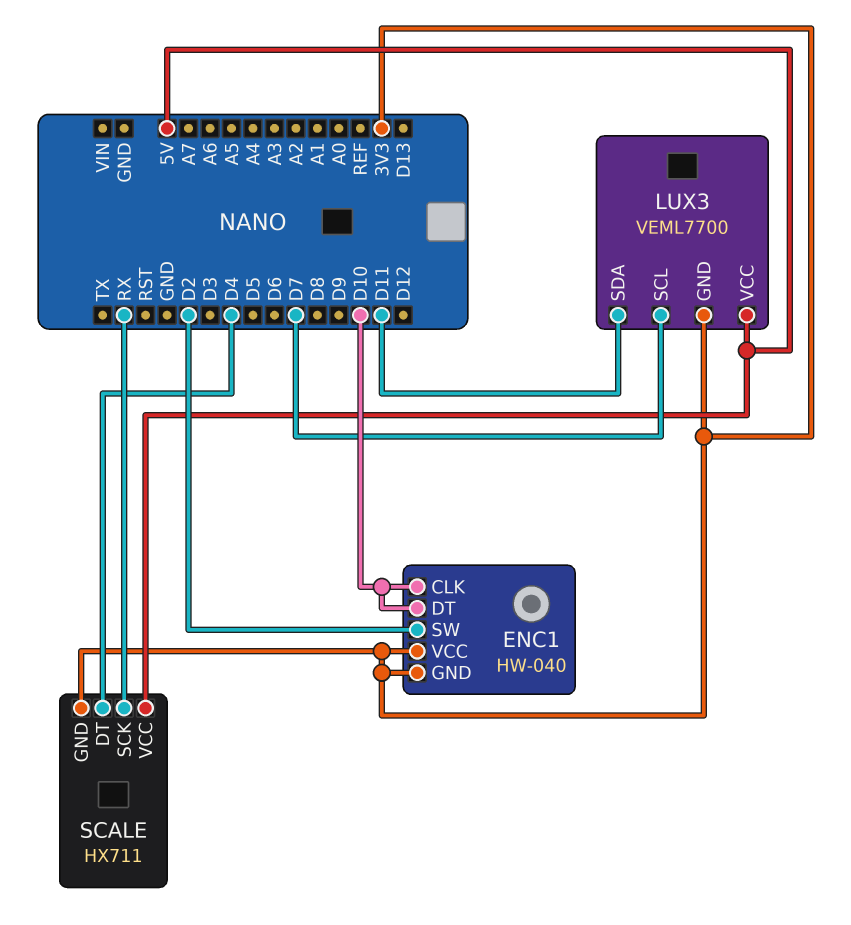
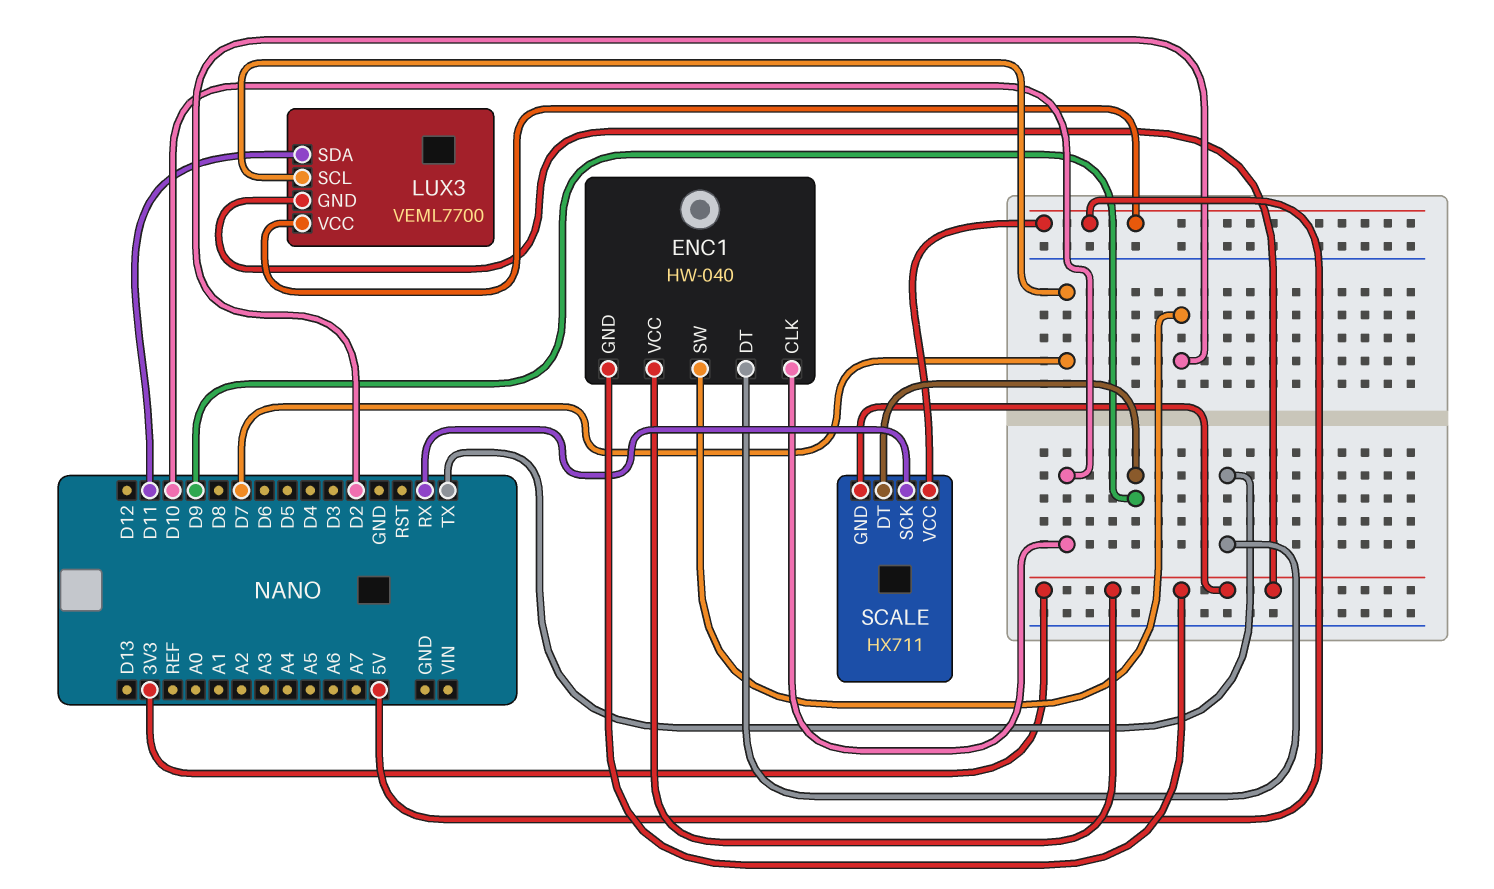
ENC1 pin DT: D10 -> TX
SCALE pin DT: D4 -> D9

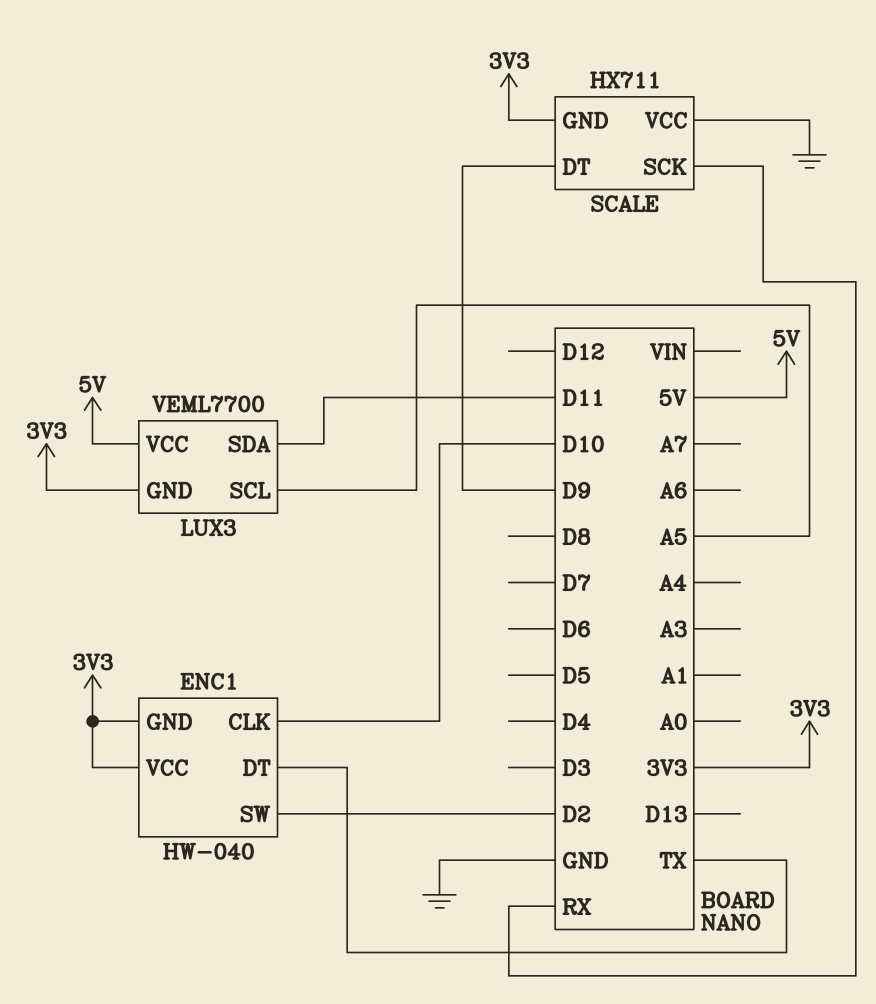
LUX3 pin SCL: D7 -> A5
SCALE pin VCC: 5V -> GND

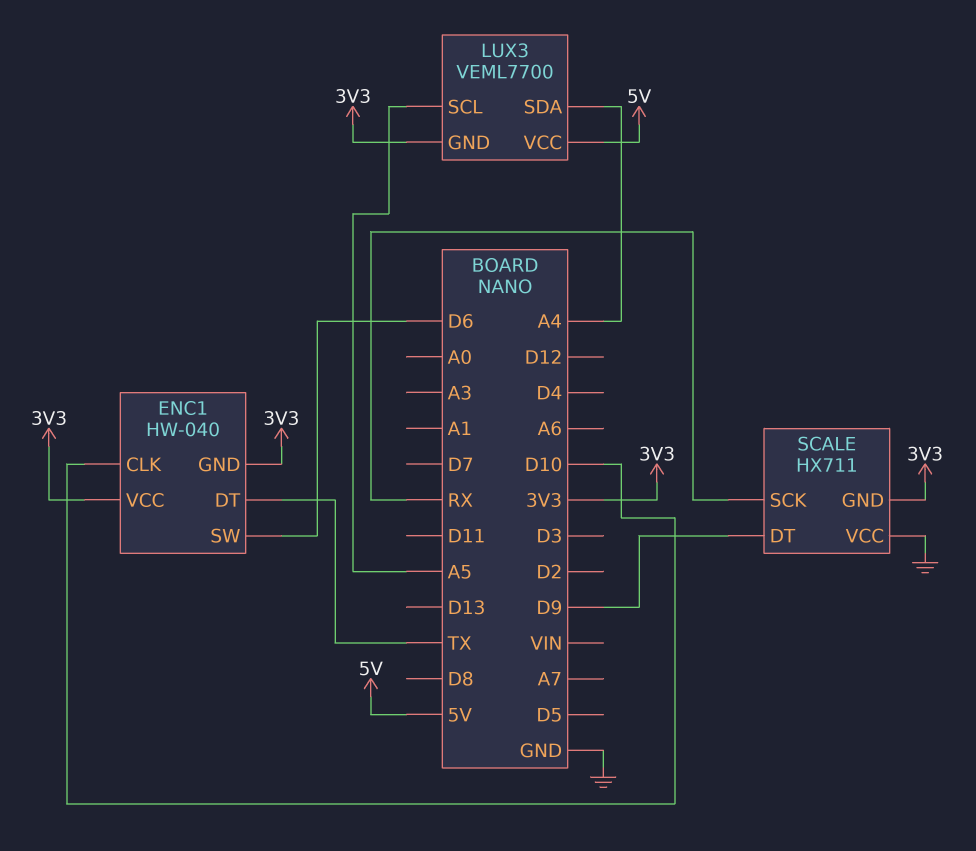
ENC1 pin SW: D2 -> D6
LUX3 pin SDA: D11 -> A4

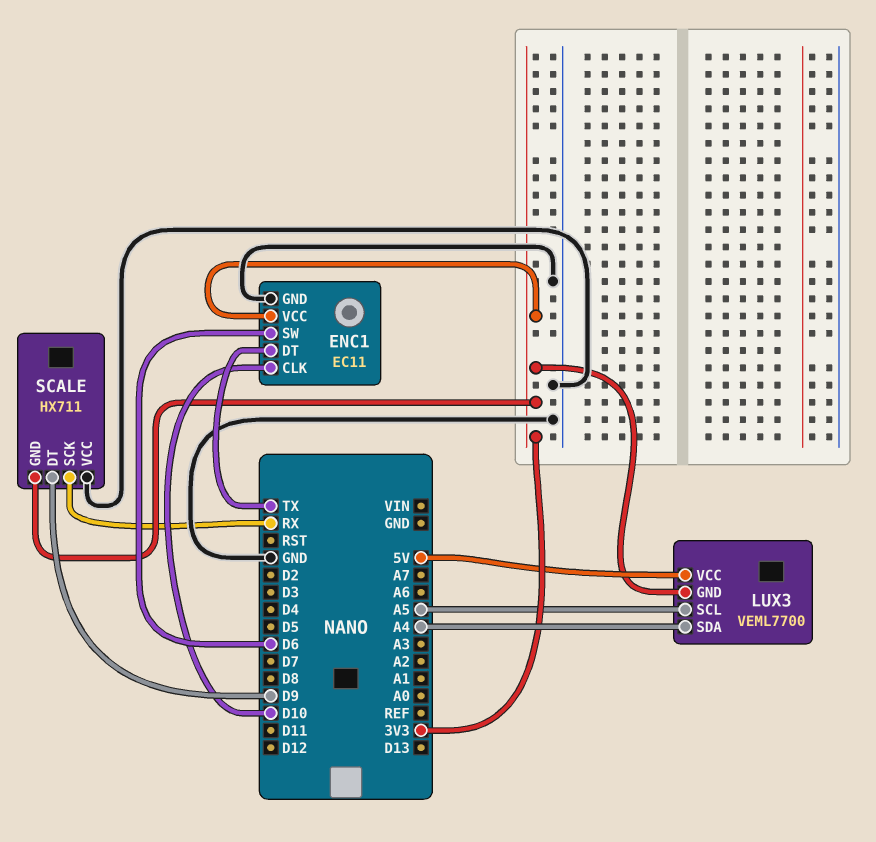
ENC1: HW-040 -> EC11
ENC1 pin GND: 3V3 -> GND

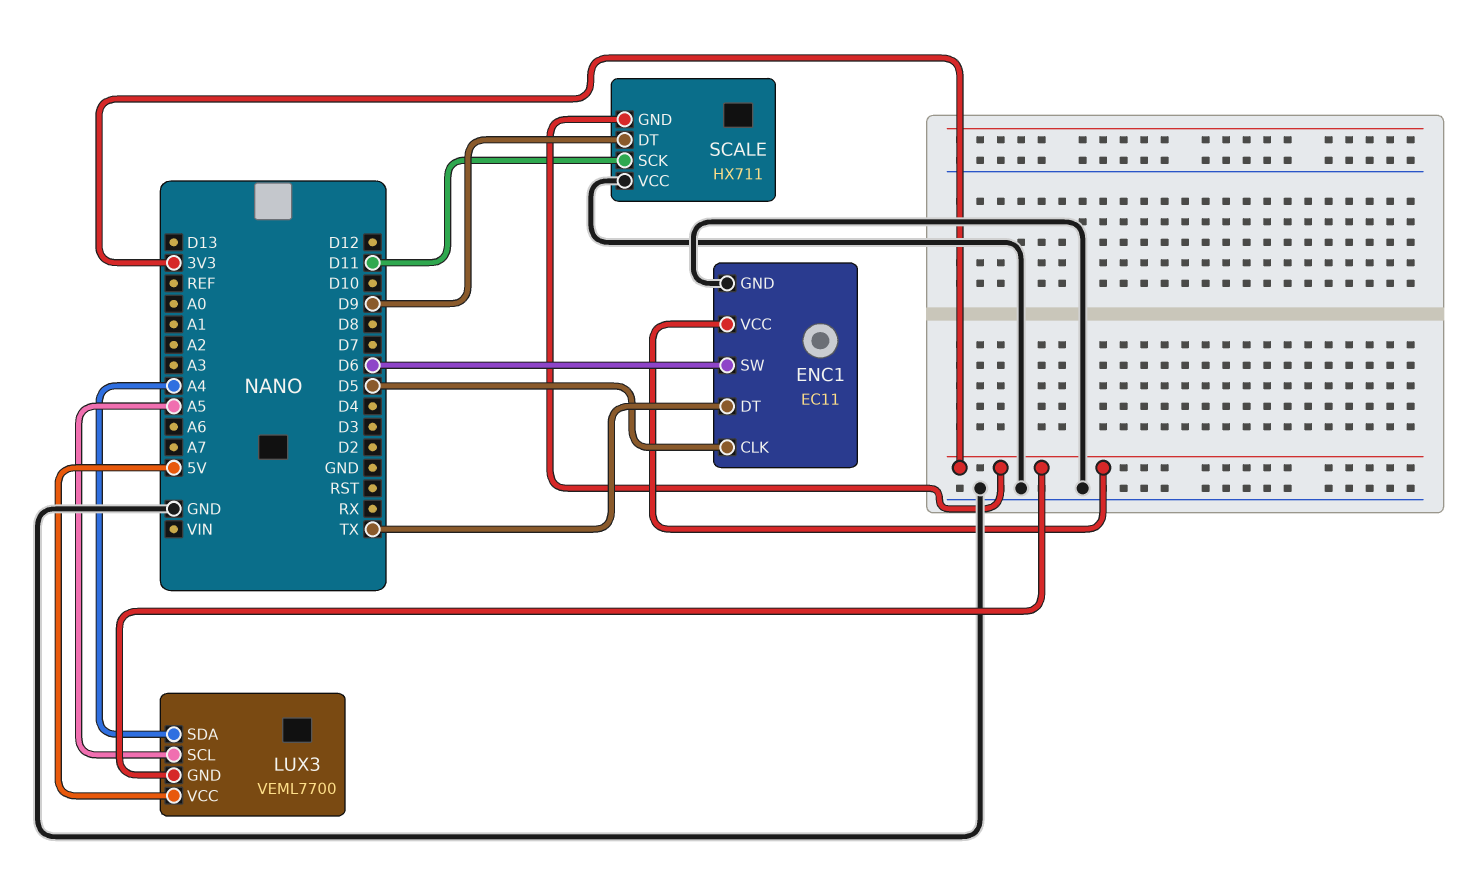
ENC1 pin CLK: D10 -> D5
SCALE pin SCK: RX -> D11

